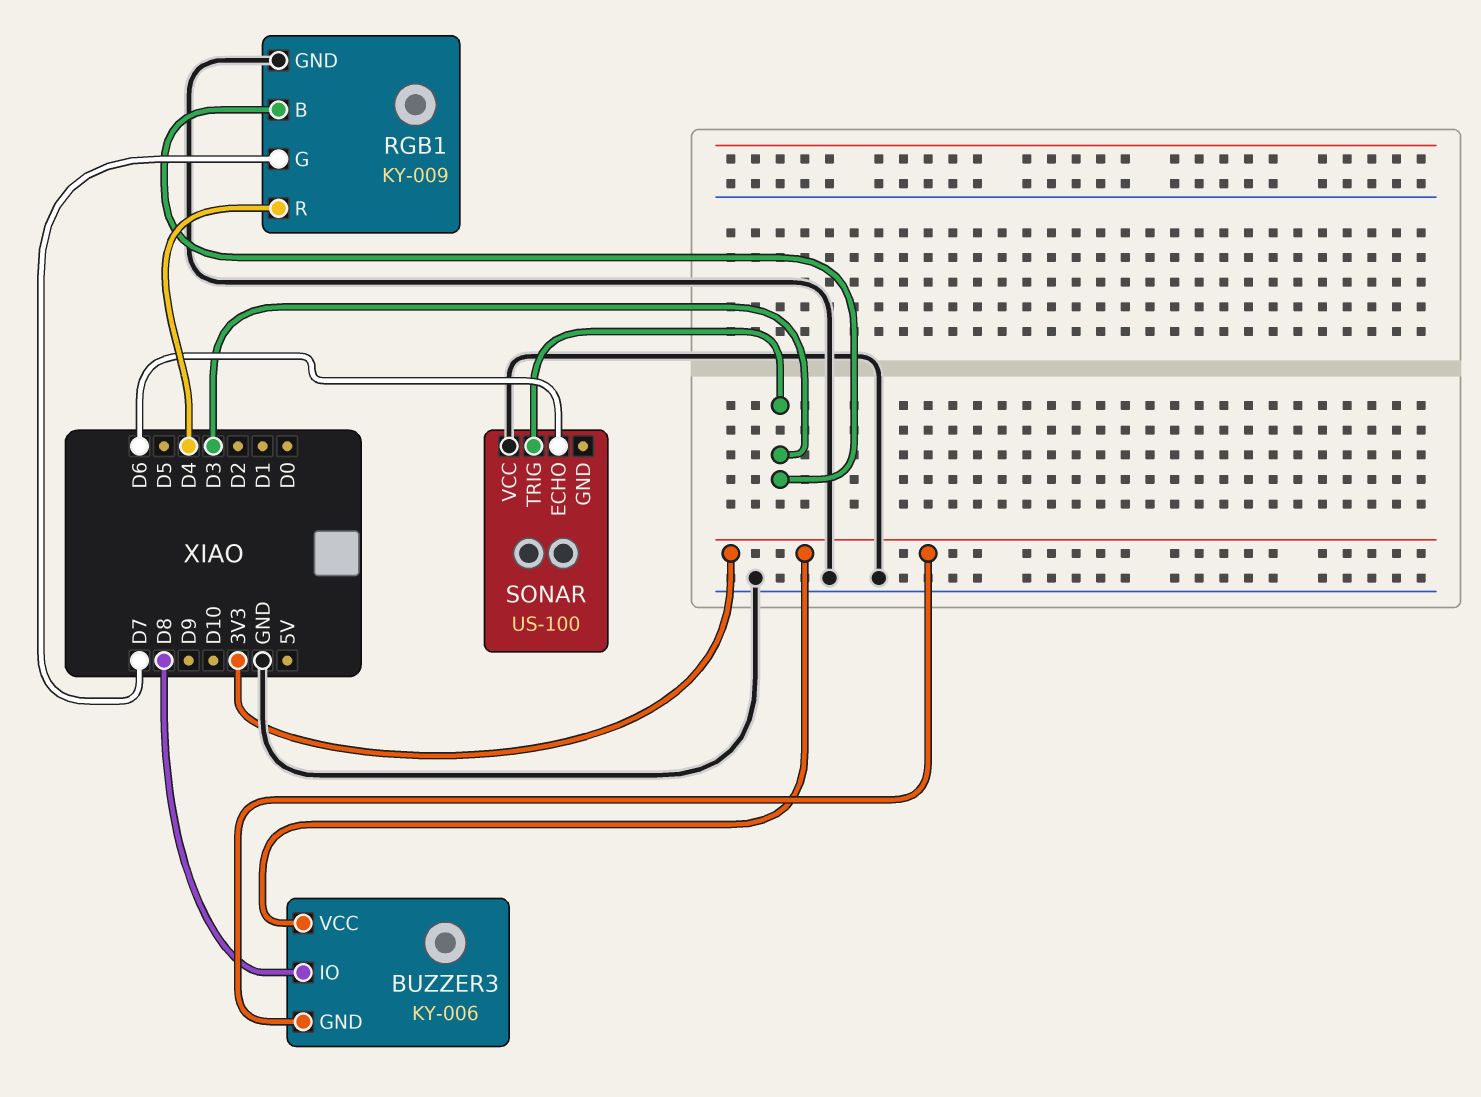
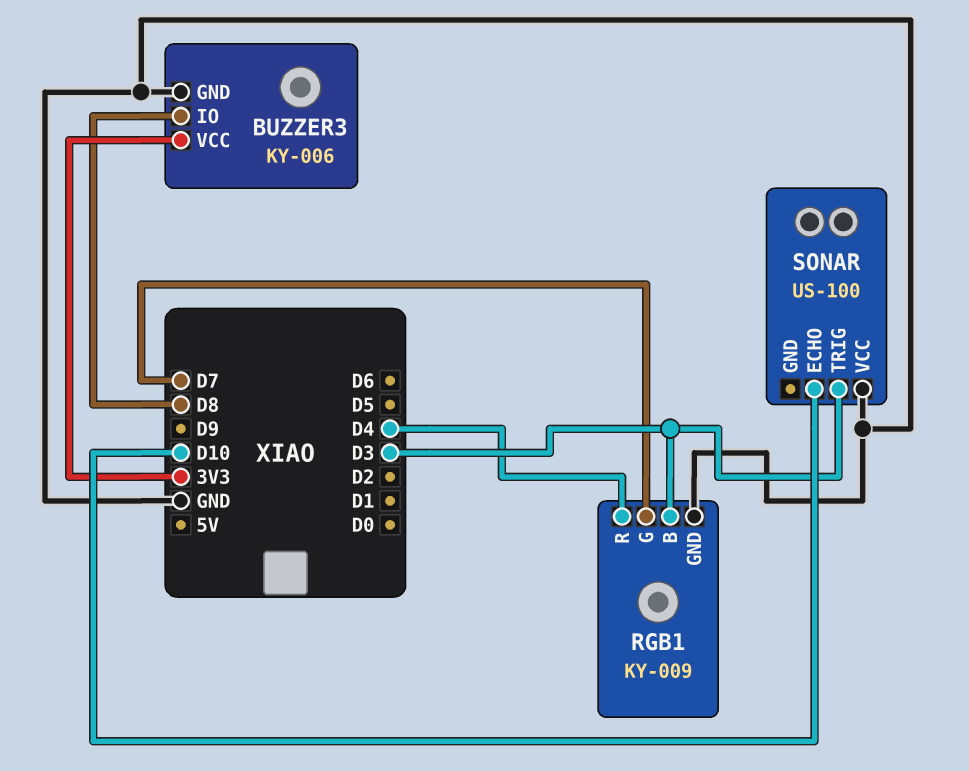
BUZZER3 pin GND: 3V3 -> GND
SONAR pin ECHO: D6 -> D10

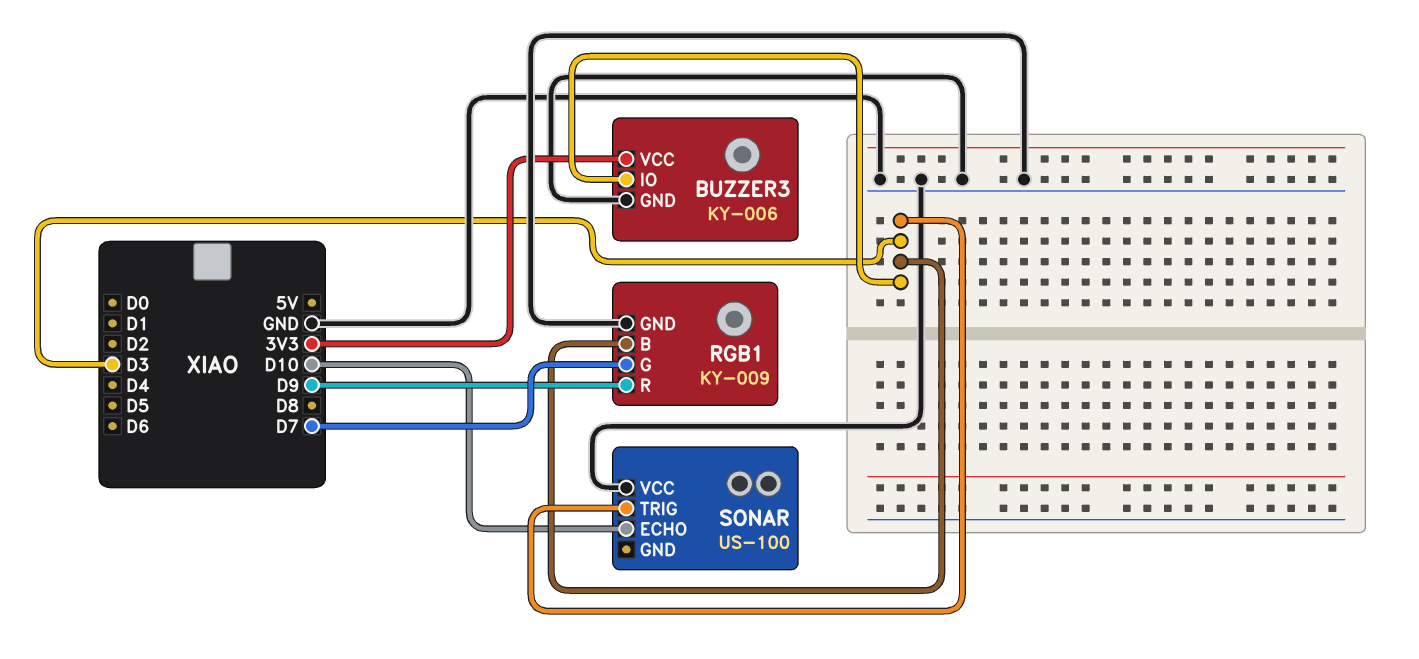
BUZZER3 pin IO: D8 -> D3
RGB1 pin R: D4 -> D9

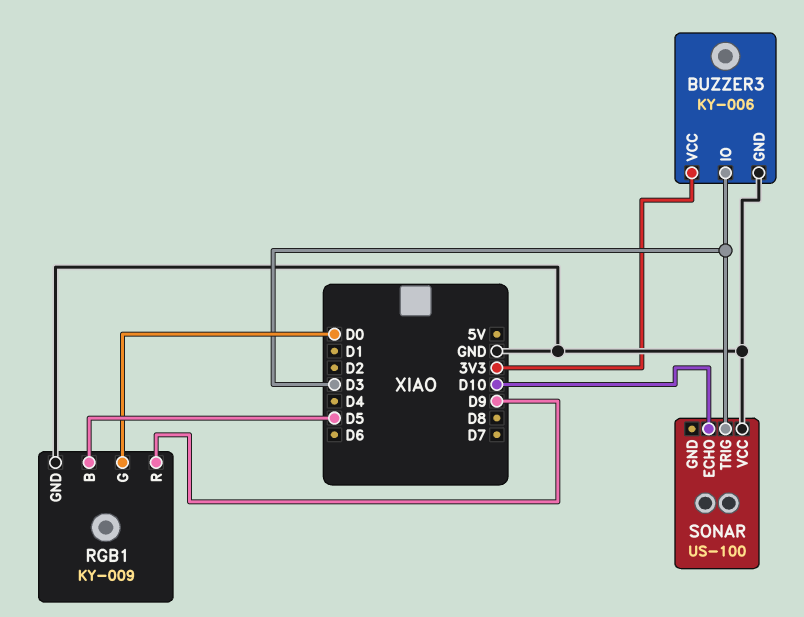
RGB1 pin B: D3 -> D5
RGB1 pin G: D7 -> D0

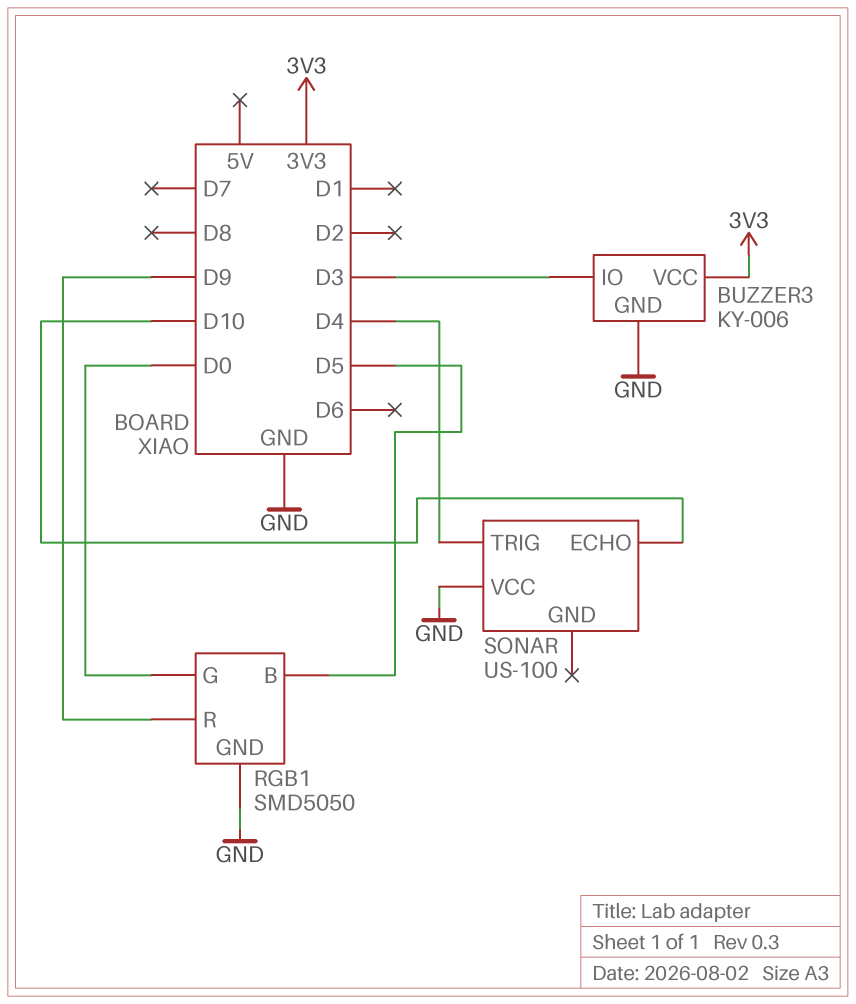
RGB1: KY-009 -> SMD5050
SONAR pin TRIG: D3 -> D4

